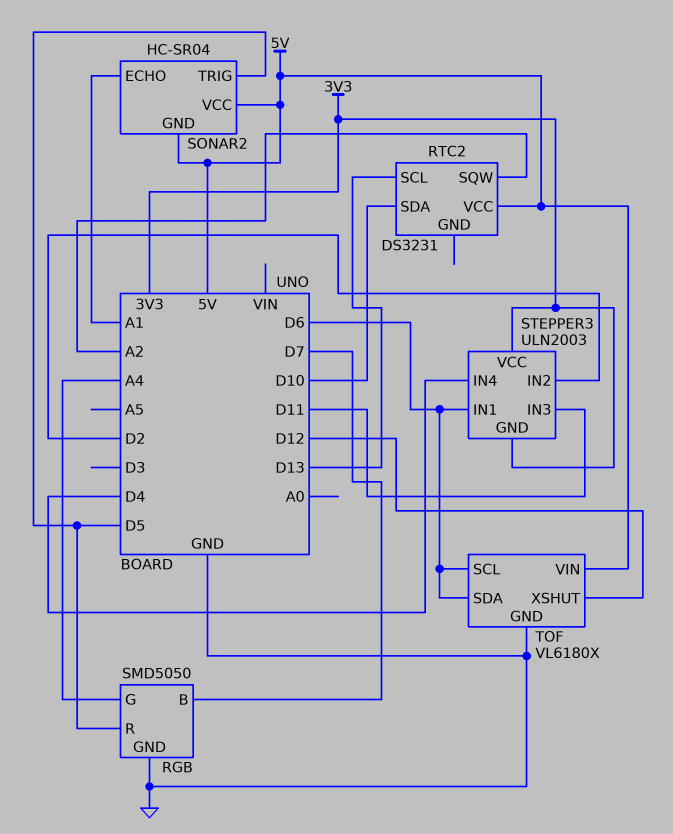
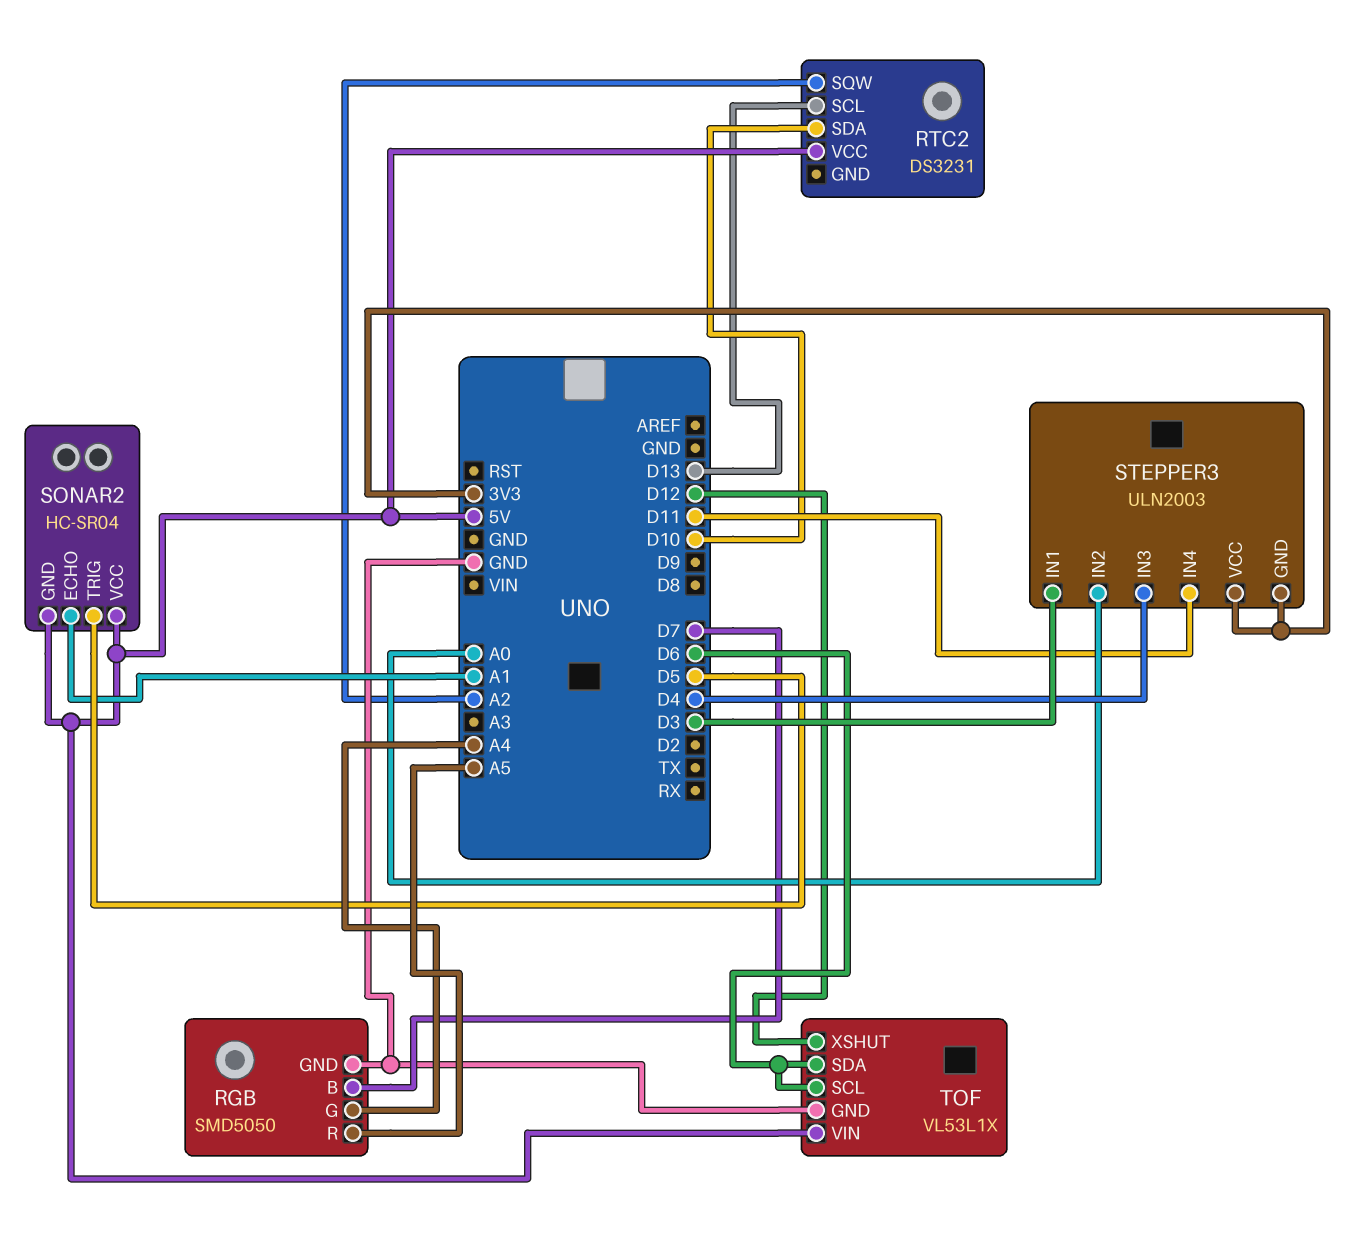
RGB pin R: D5 -> A5
STEPPER3 pin IN1: D6 -> D3
STEPPER3 pin IN2: D2 -> A0
STEPPER3 pin IN3: D11 -> D4
STEPPER3 pin IN4: D4 -> D11
TOF: VL6180X -> VL53L1X

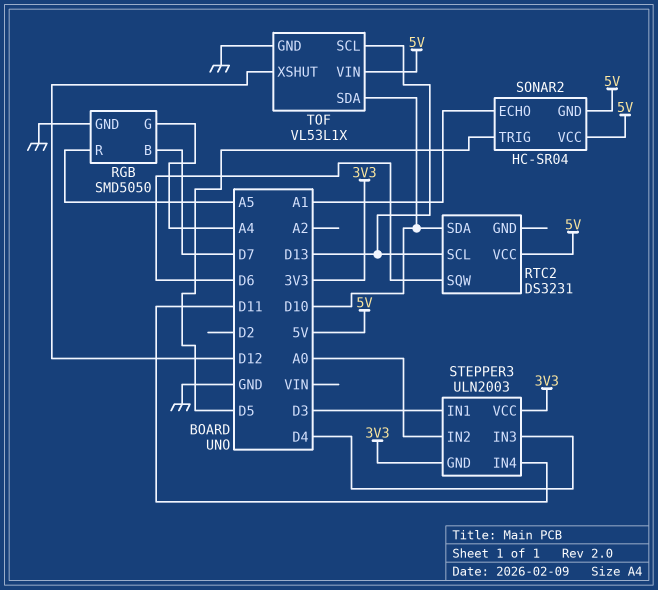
RTC2 pin SQW: A2 -> D6
TOF pin SCL: D6 -> D13
TOF pin SDA: D6 -> D10

